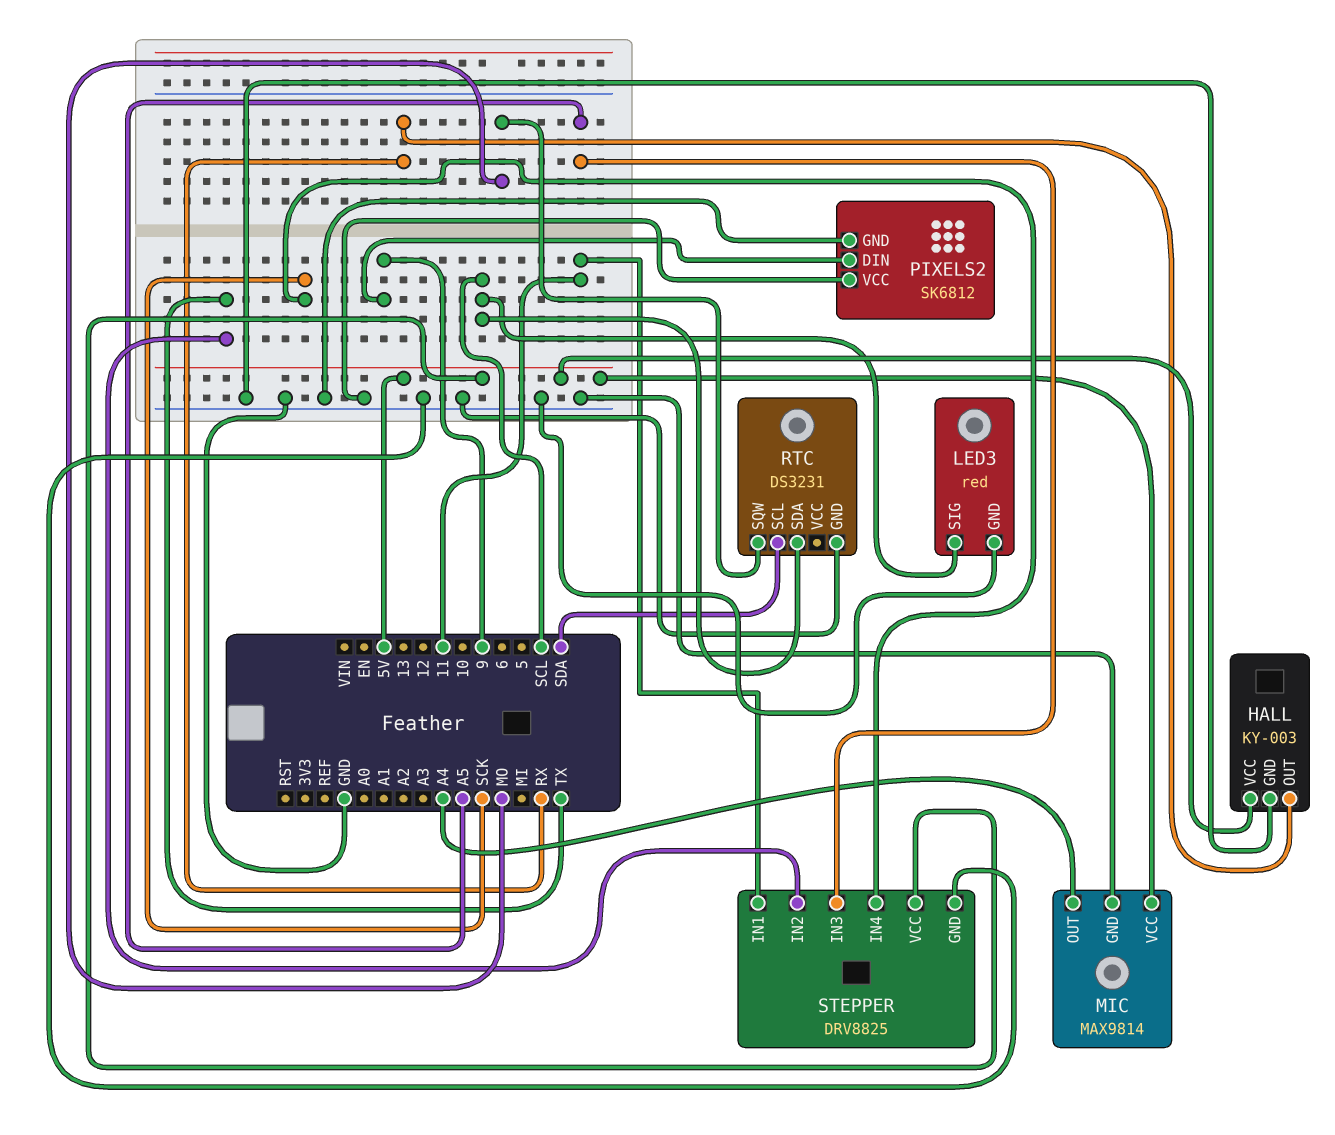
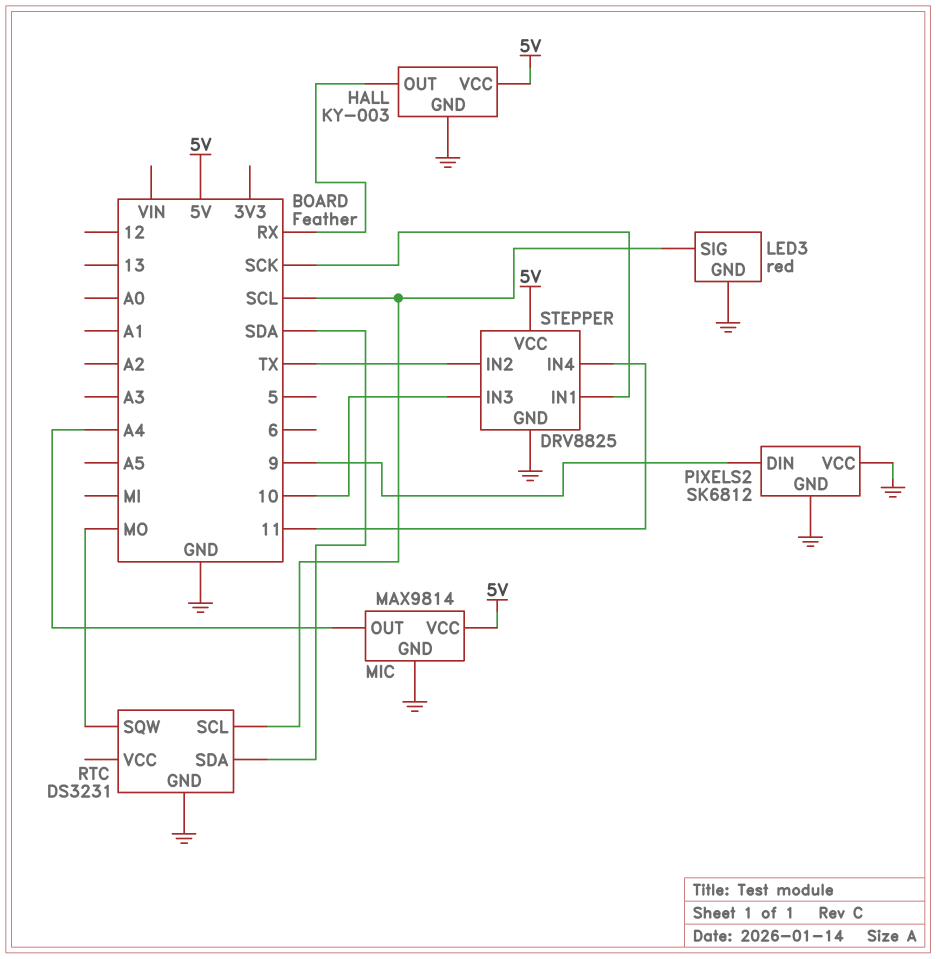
RTC pin SCL: SDA -> SCL
RTC pin SDA: SCL -> SDA
STEPPER pin IN1: 11 -> SCK
STEPPER pin IN3: A5 -> 10
STEPPER pin IN4: SCK -> 11

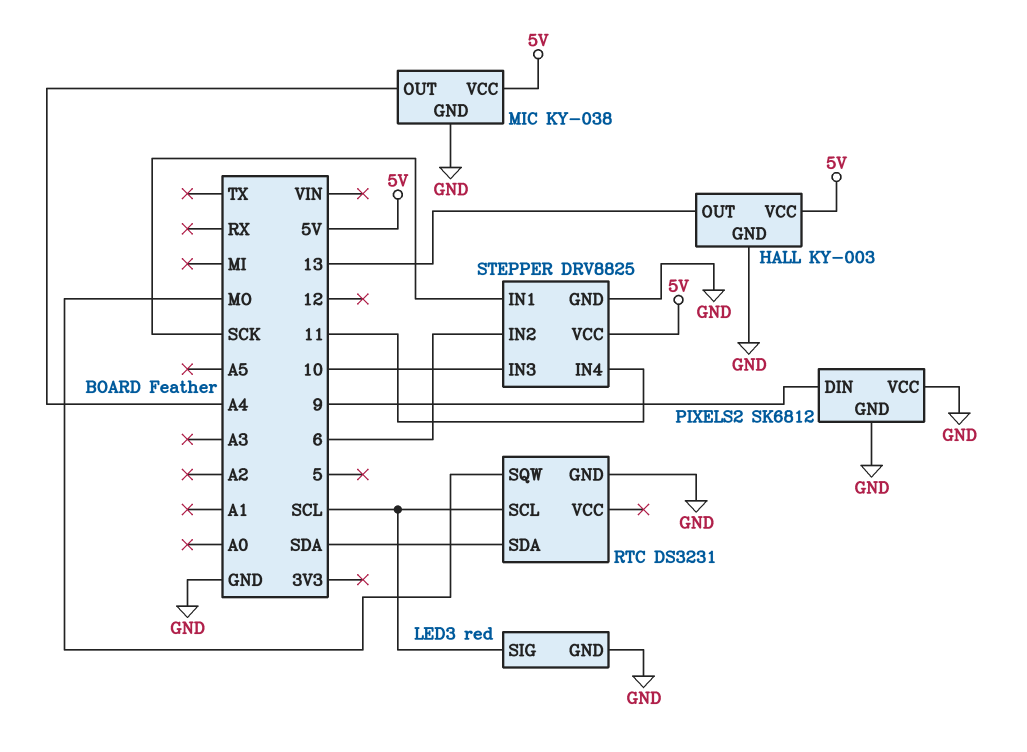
HALL pin OUT: RX -> 13
MIC: MAX9814 -> KY-038
STEPPER pin IN2: TX -> 6

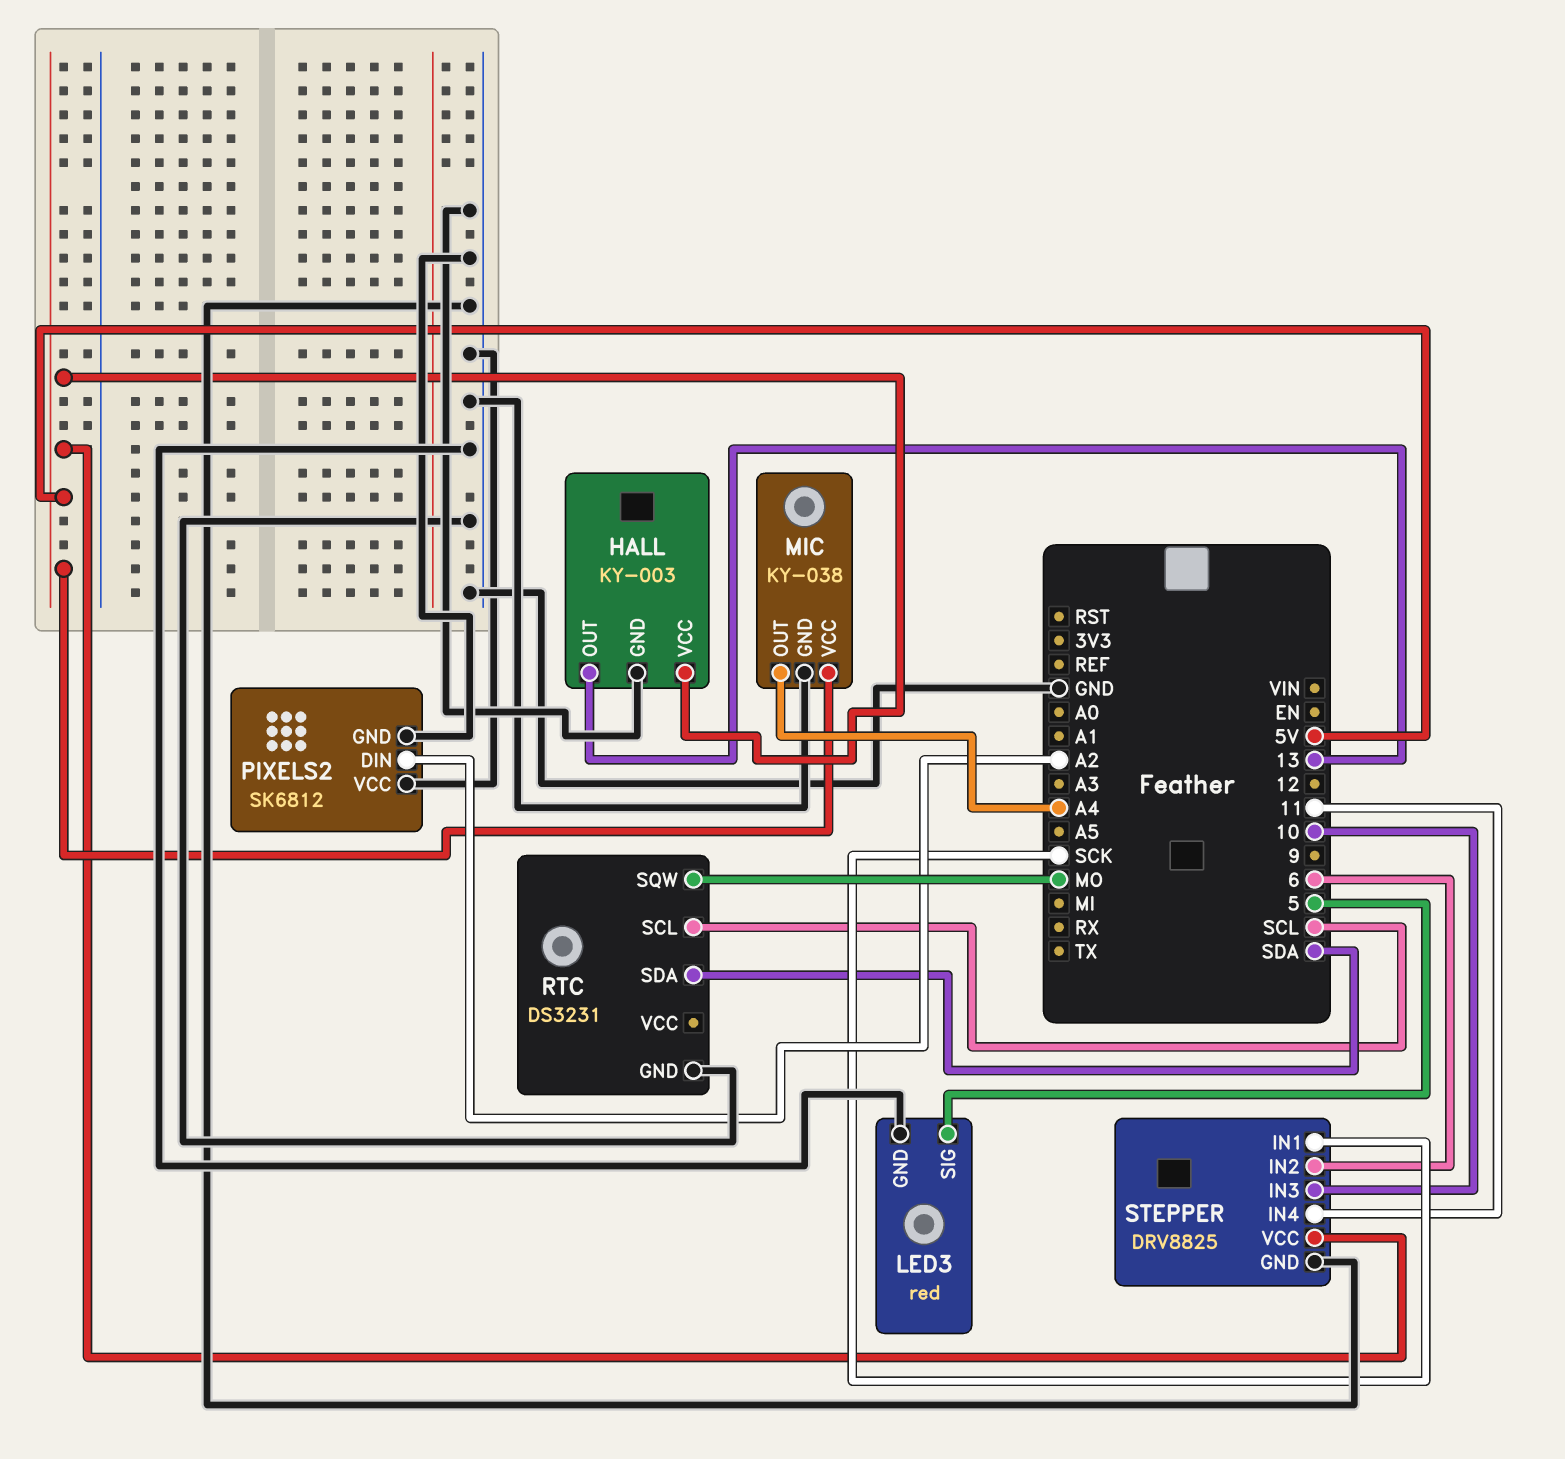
LED3 pin SIG: SCL -> 5
PIXELS2 pin DIN: 9 -> A2

